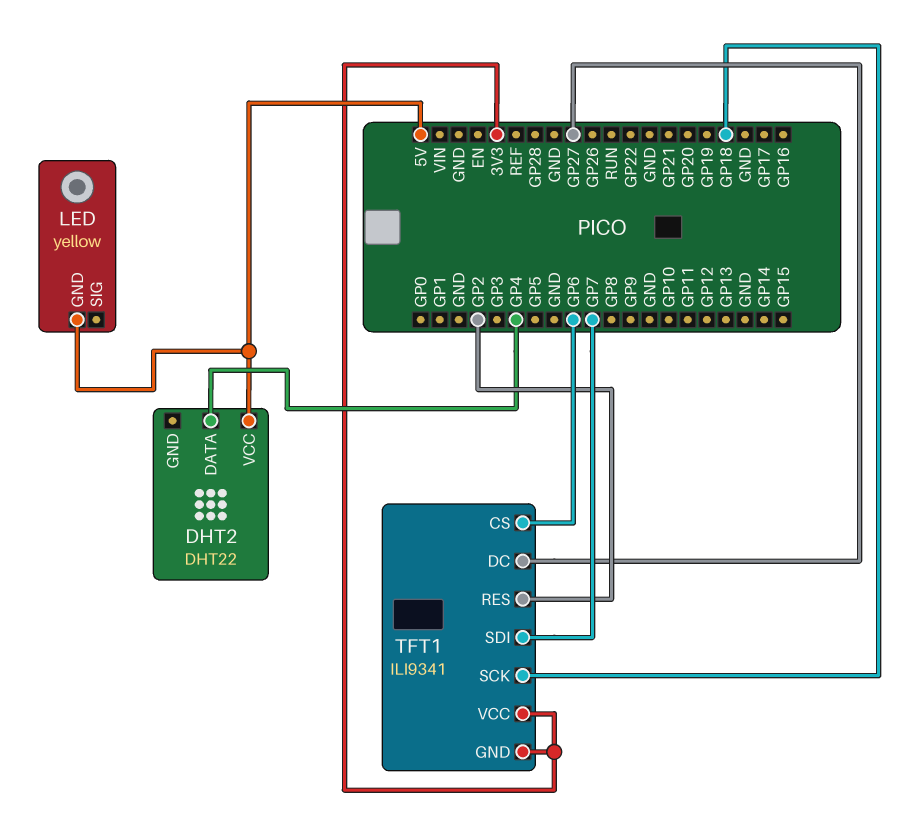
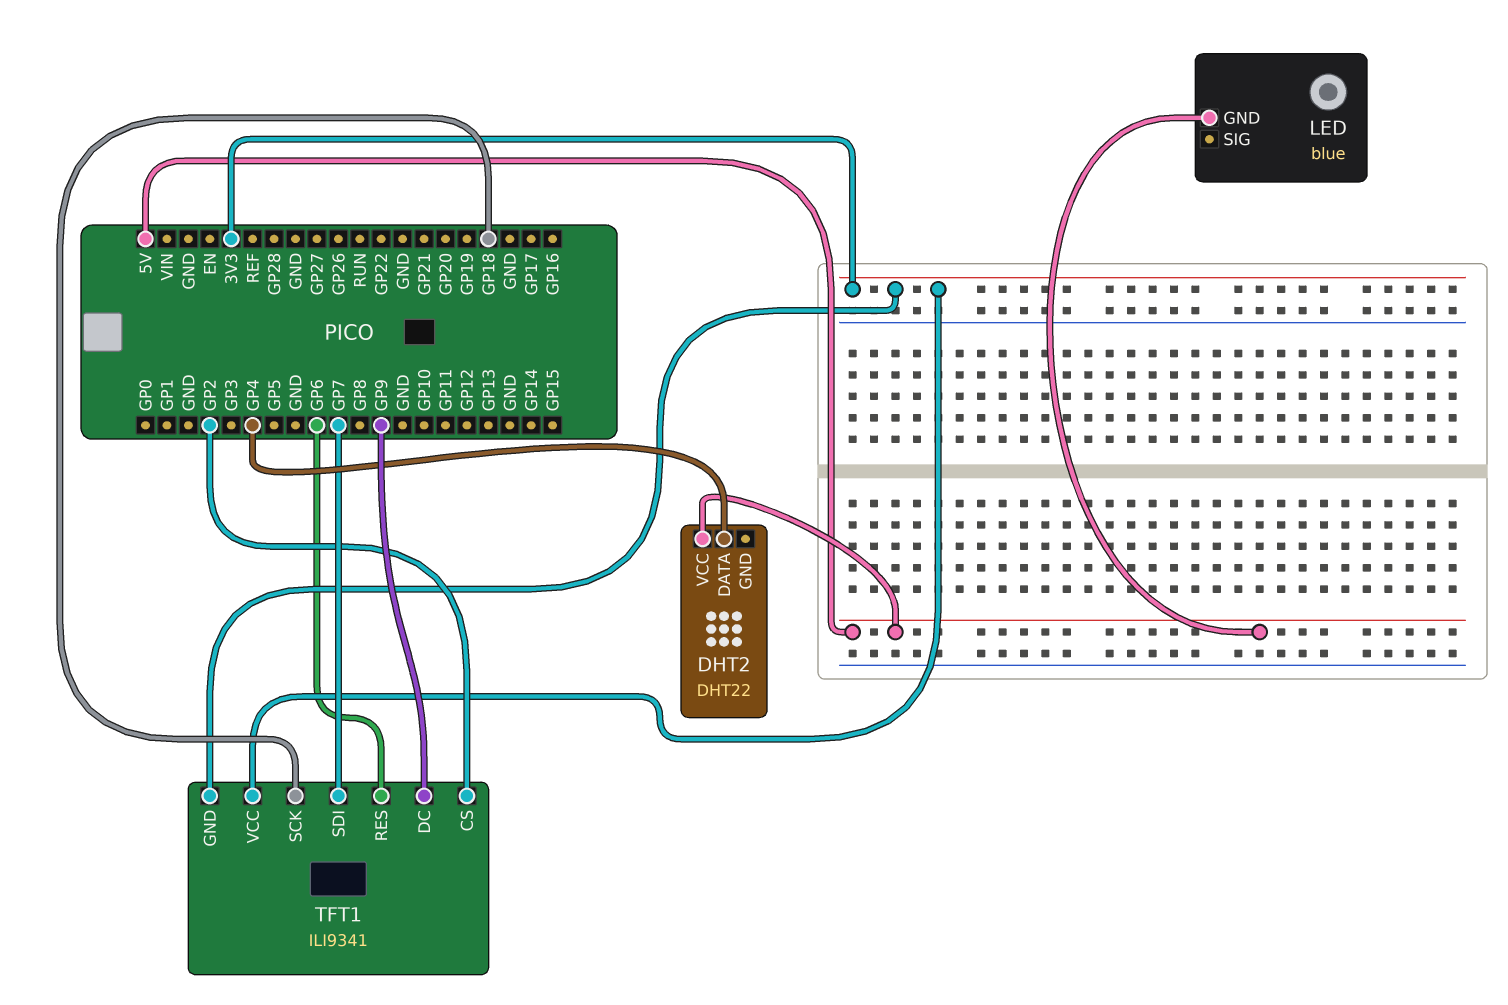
LED: yellow -> blue
TFT1 pin CS: GP6 -> GP2
TFT1 pin DC: GP27 -> GP9
TFT1 pin RES: GP2 -> GP6

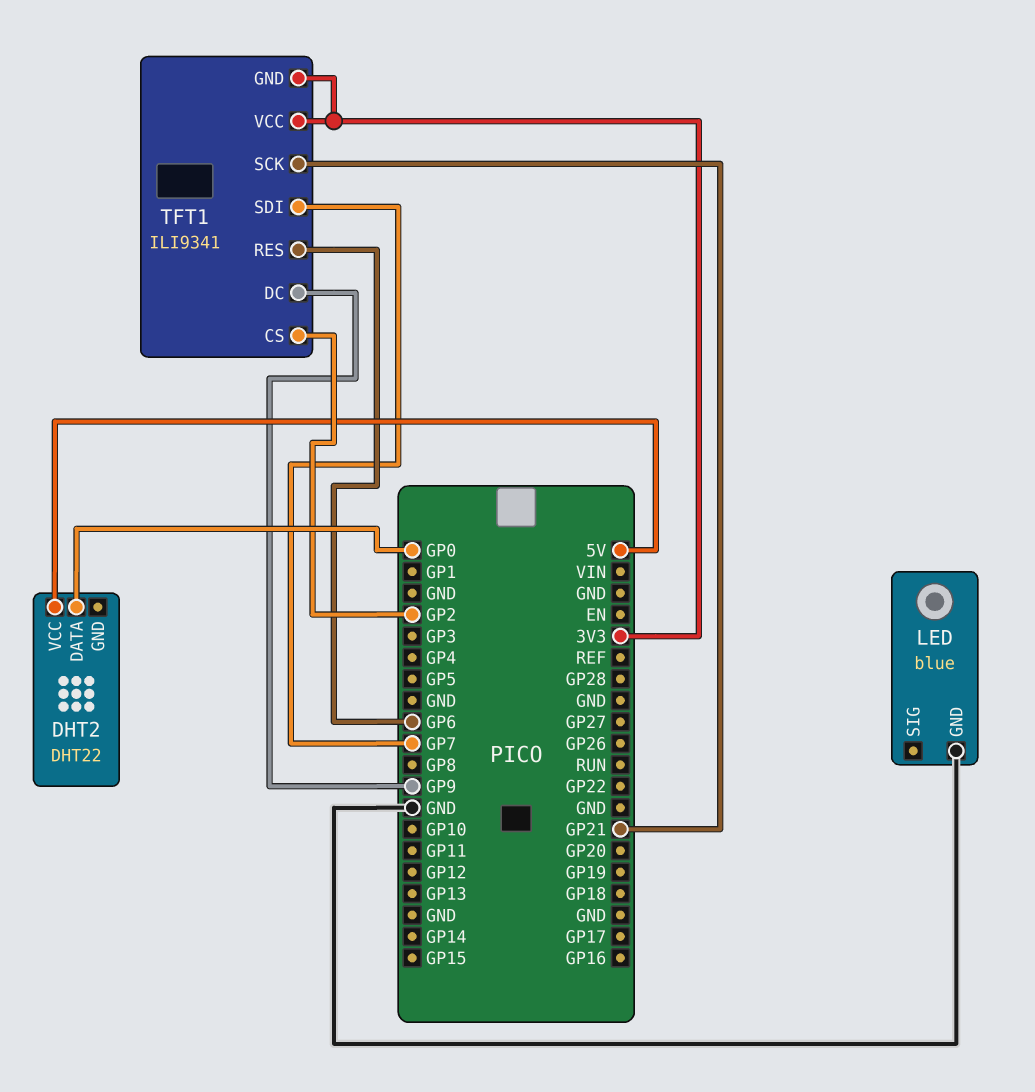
DHT2 pin DATA: GP4 -> GP0
LED pin GND: 5V -> GND
TFT1 pin SCK: GP18 -> GP21

